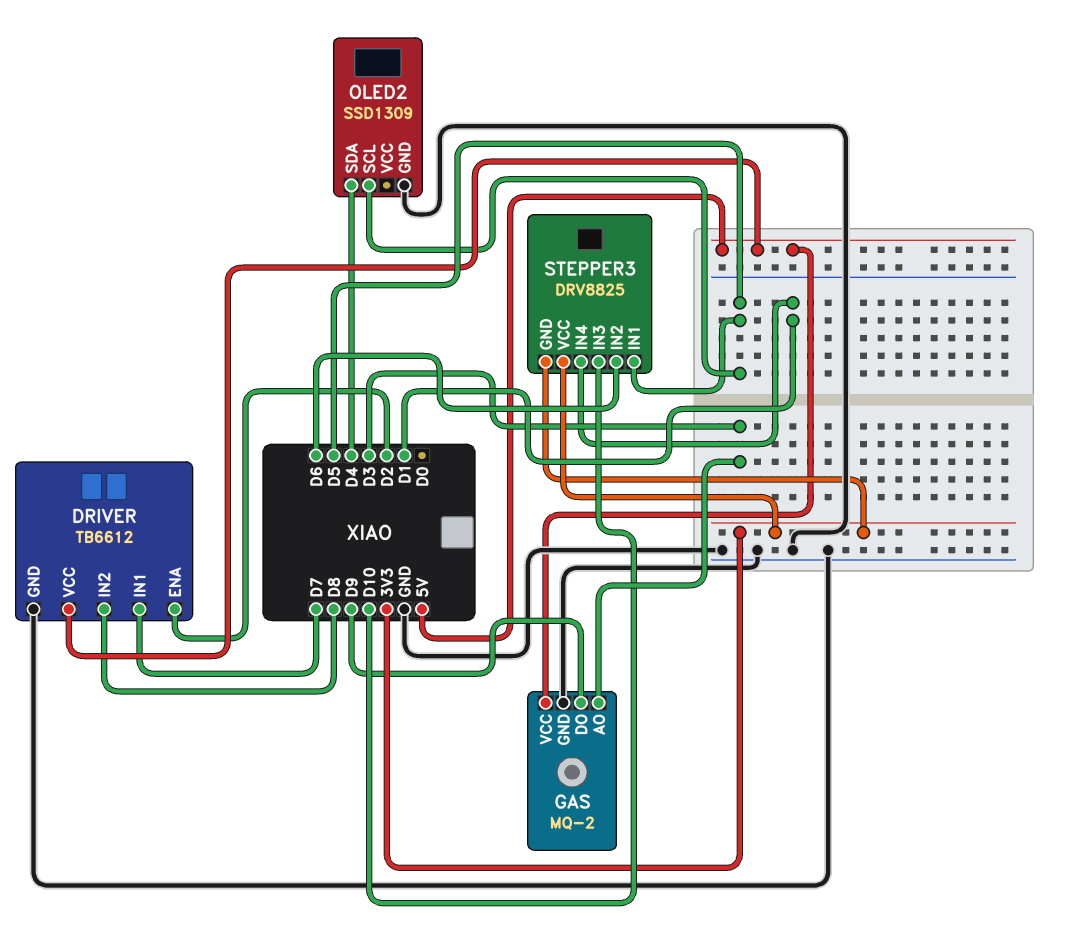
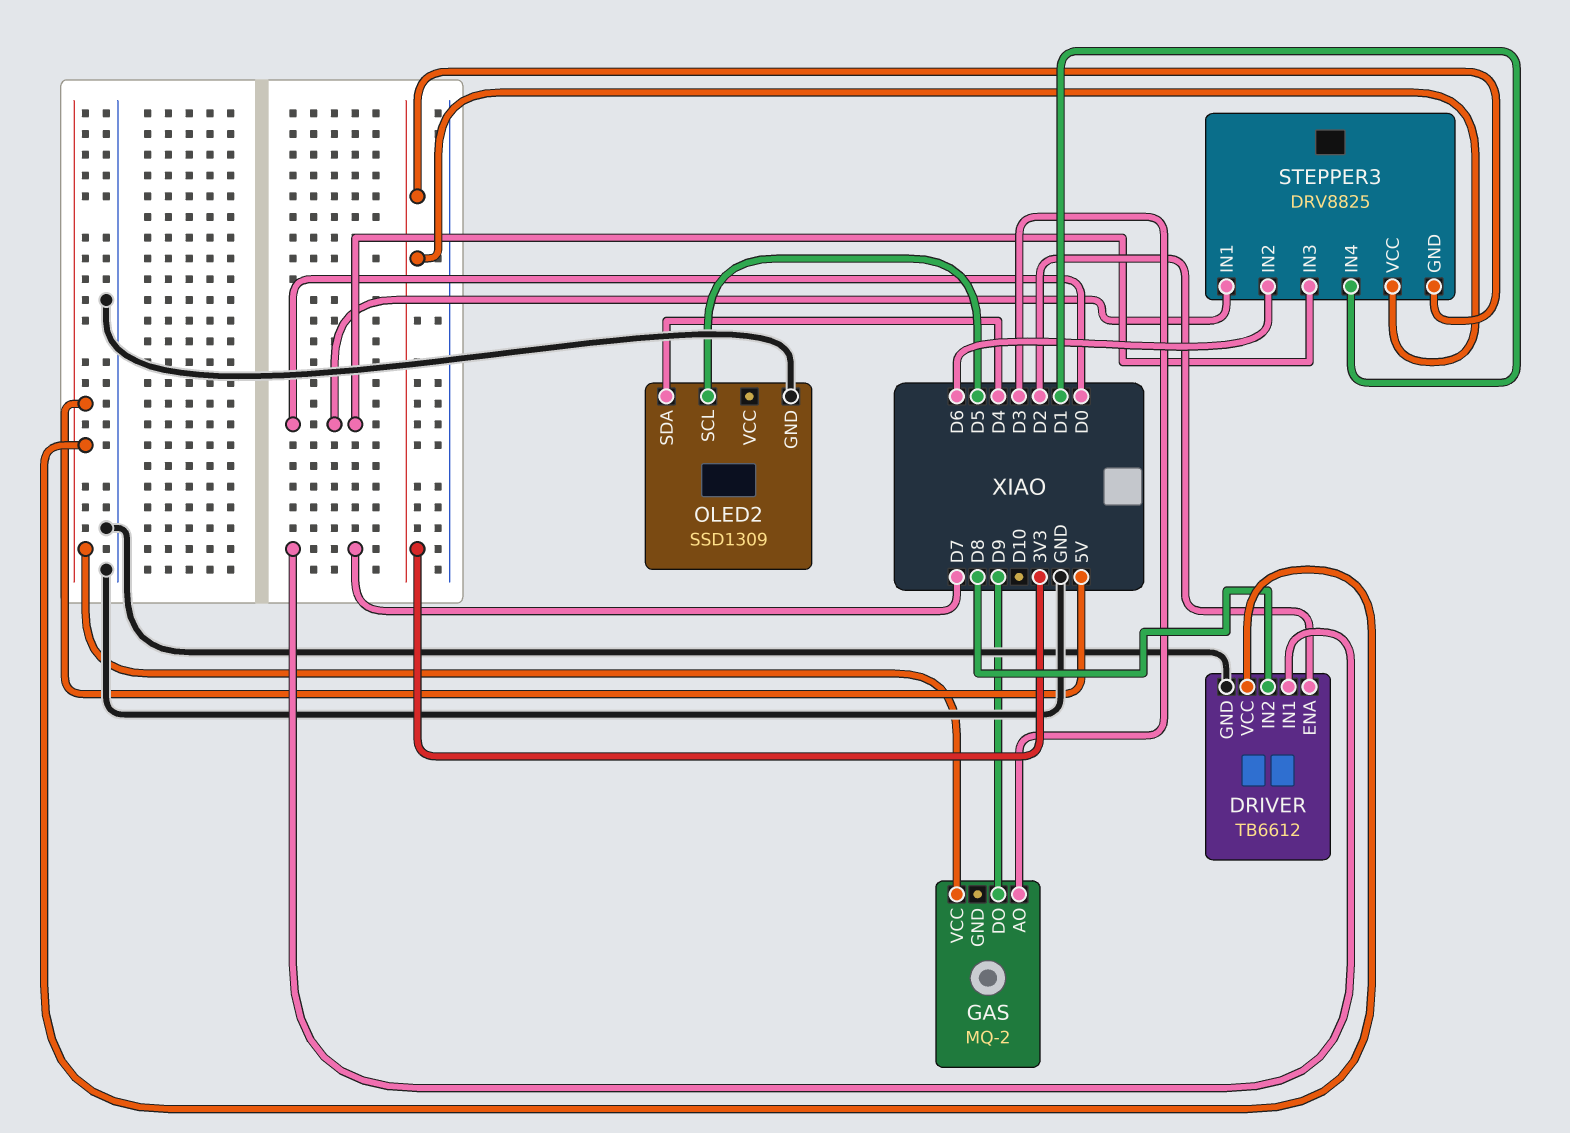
GAS pin GND: GND -> none
STEPPER3 pin IN1: D5 -> D0
STEPPER3 pin IN3: D10 -> D0

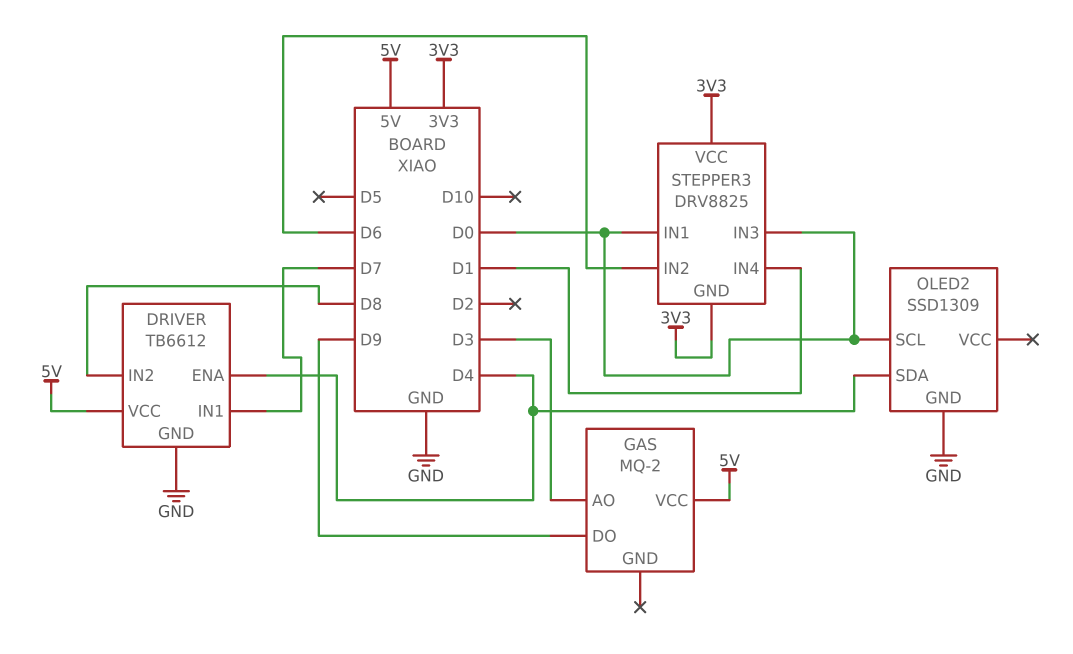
DRIVER pin ENA: D2 -> D4
OLED2 pin SCL: D5 -> D0

